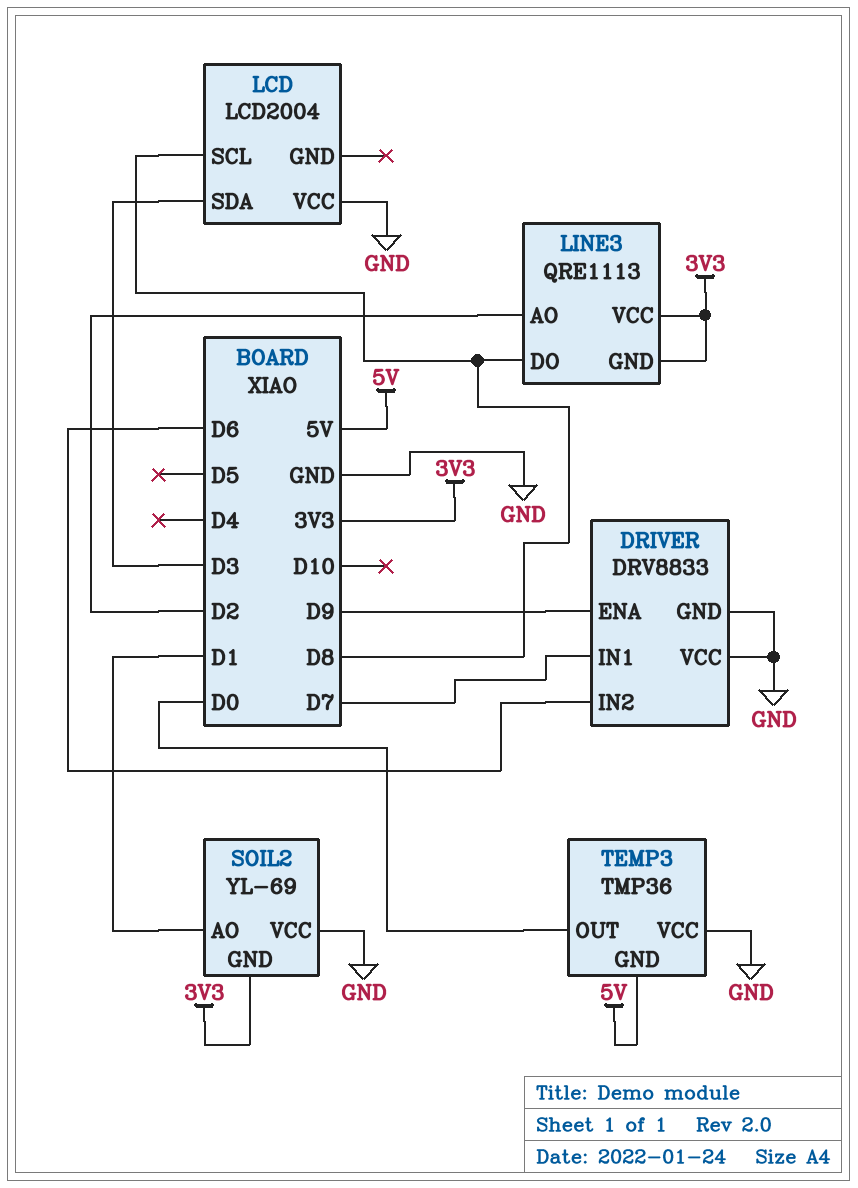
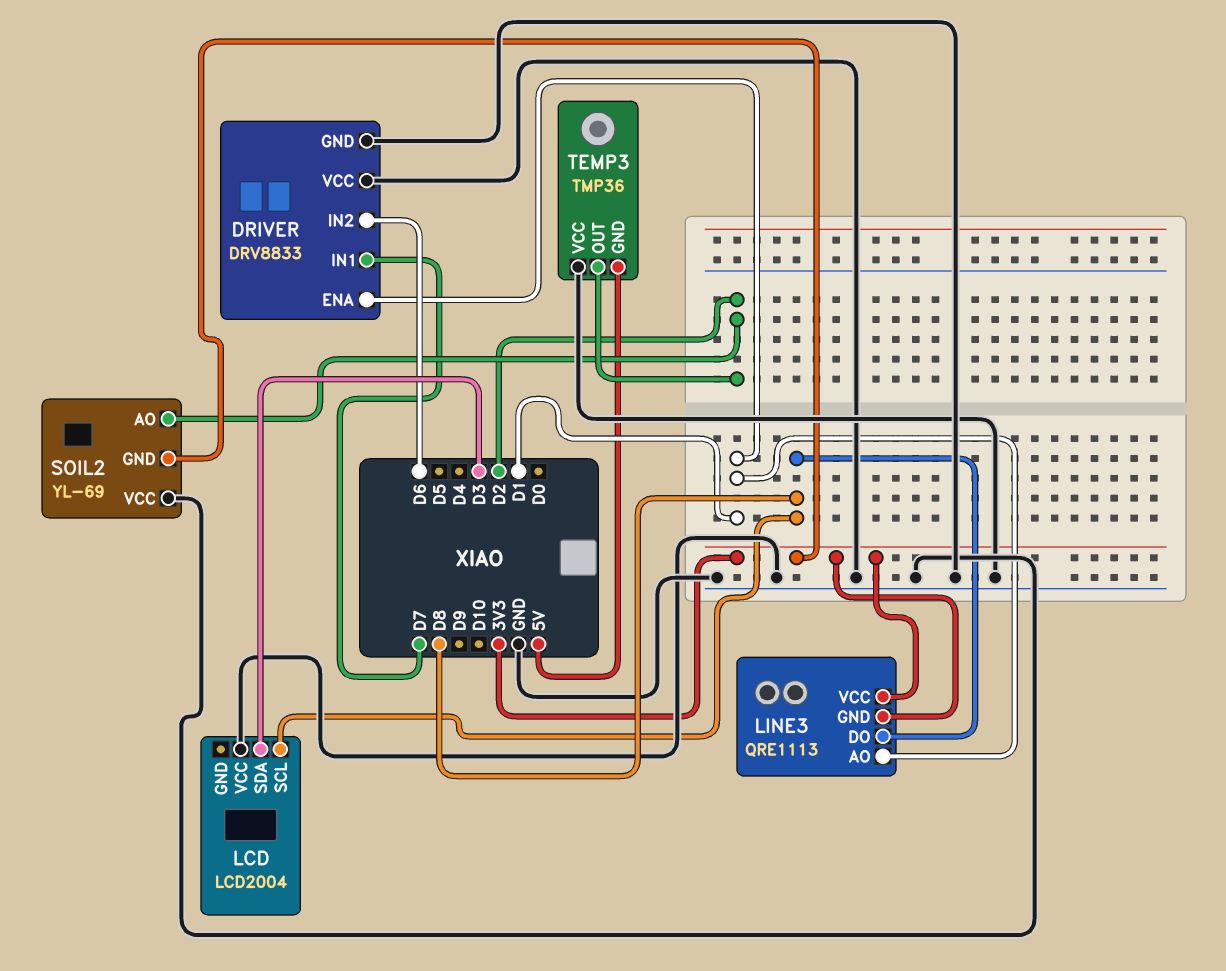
DRIVER pin ENA: D9 -> D1
LINE3 pin AO: D2 -> D1
SOIL2 pin AO: D1 -> D2
TEMP3 pin OUT: D0 -> D2

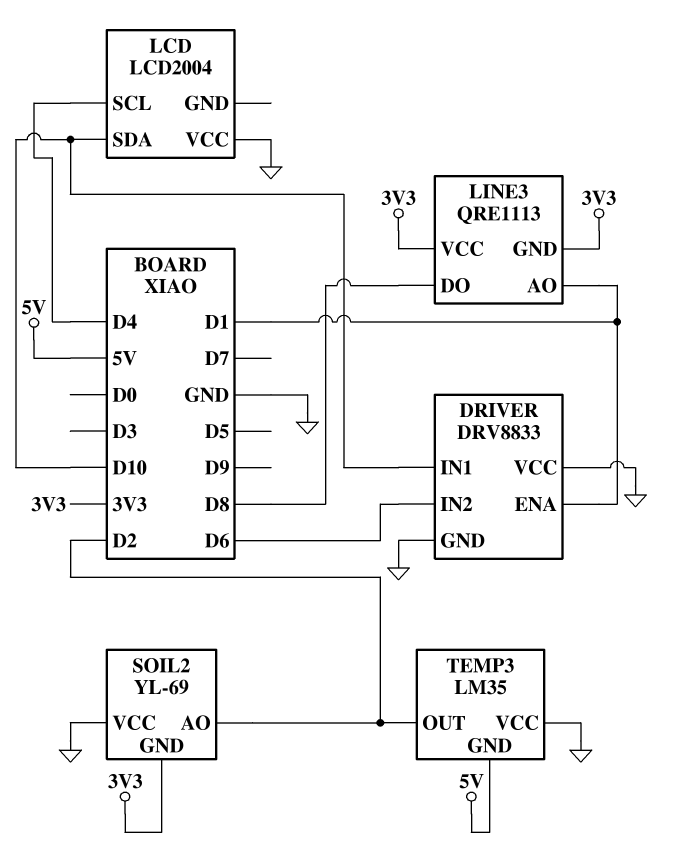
DRIVER pin IN1: D7 -> D10
LCD pin SCL: D8 -> D4
LCD pin SDA: D3 -> D10
TEMP3: TMP36 -> LM35

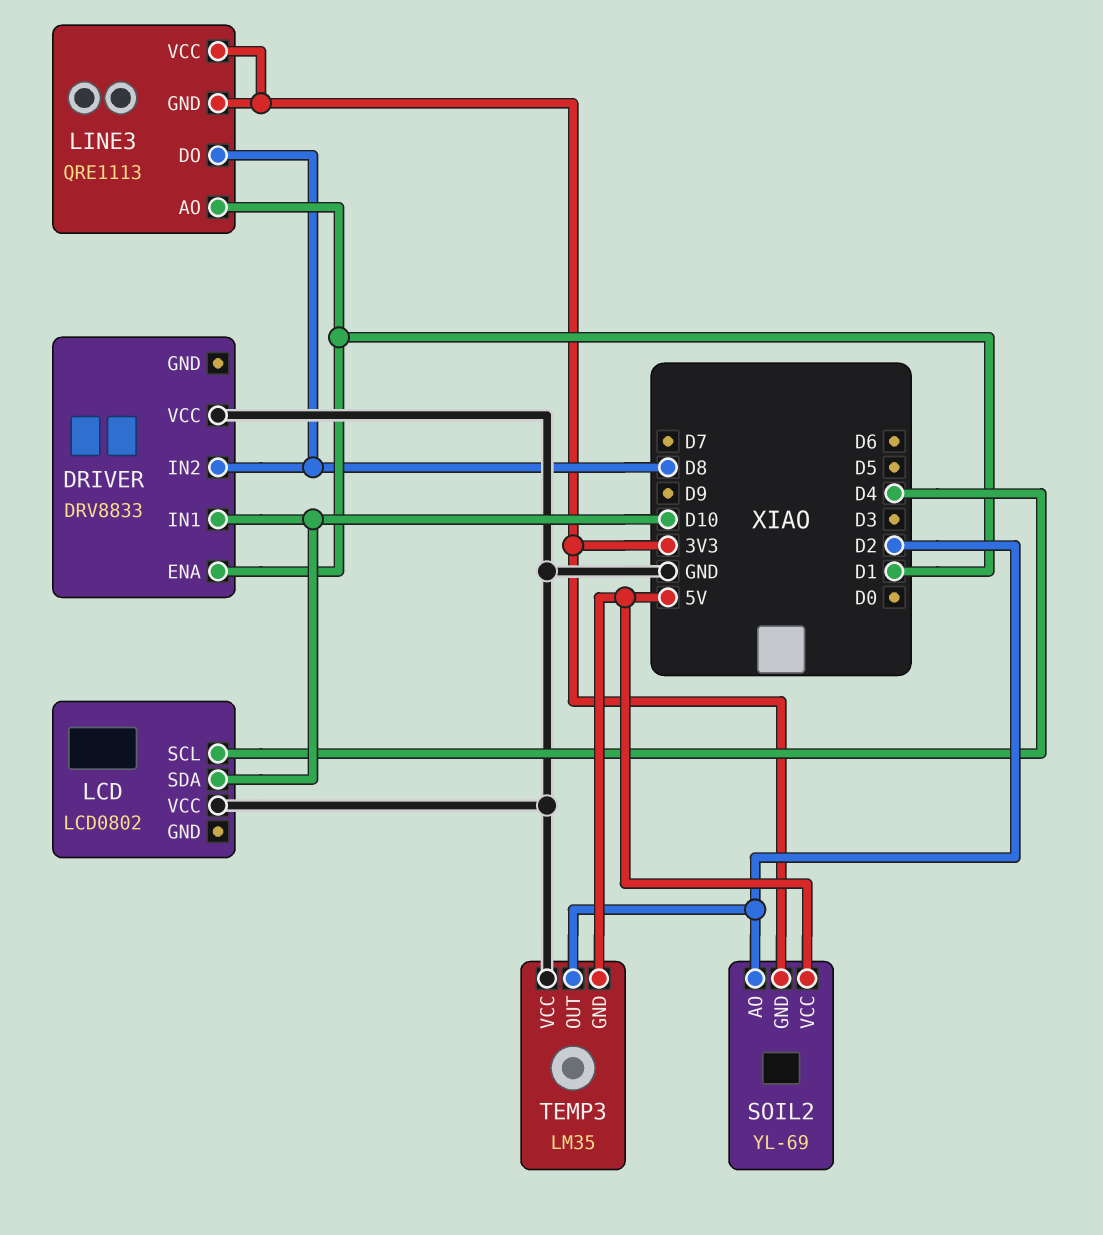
DRIVER pin GND: GND -> none
DRIVER pin IN2: D6 -> D8
LCD: LCD2004 -> LCD0802
SOIL2 pin VCC: GND -> 5V

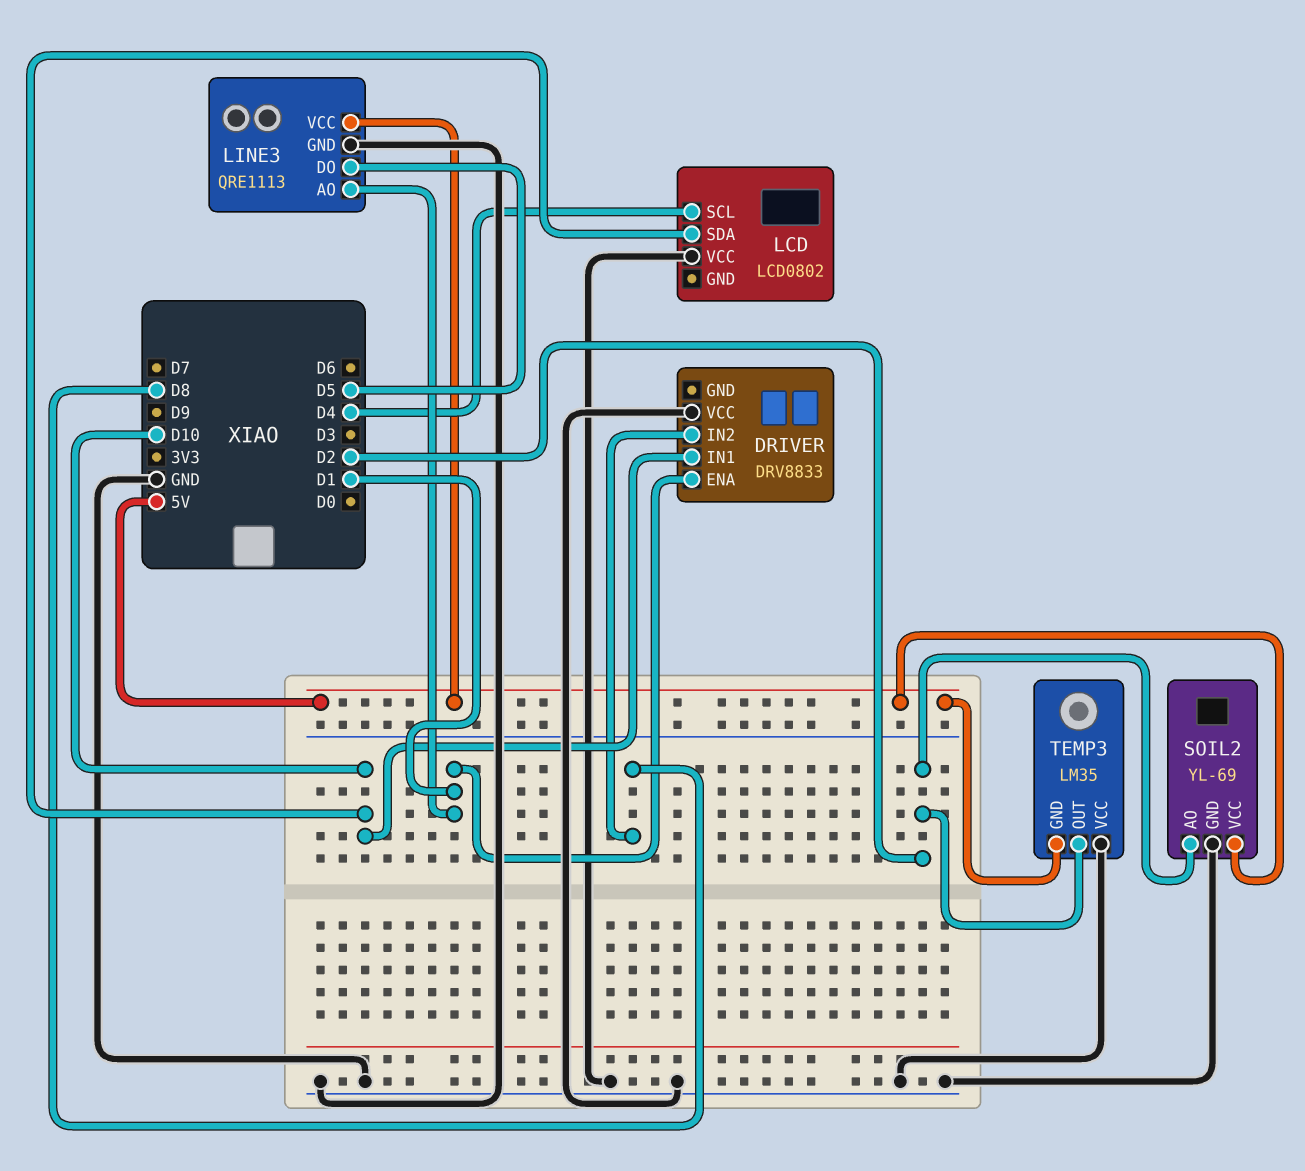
LINE3 pin DO: D8 -> D5
LINE3 pin GND: 3V3 -> GND
LINE3 pin VCC: 3V3 -> 5V
SOIL2 pin GND: 3V3 -> GND

